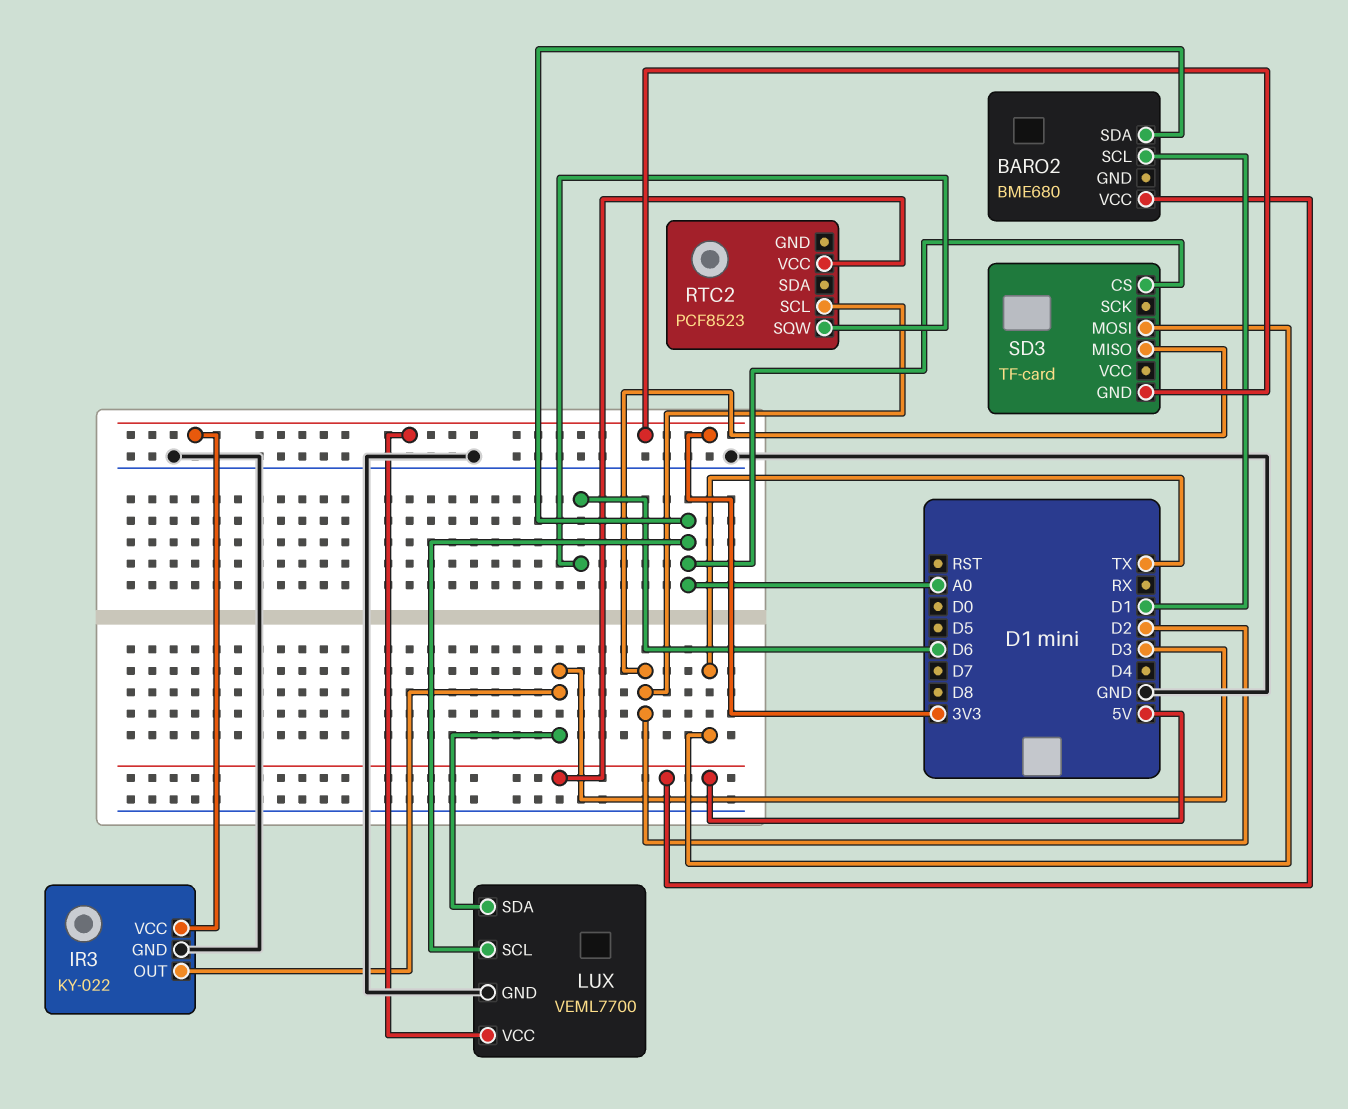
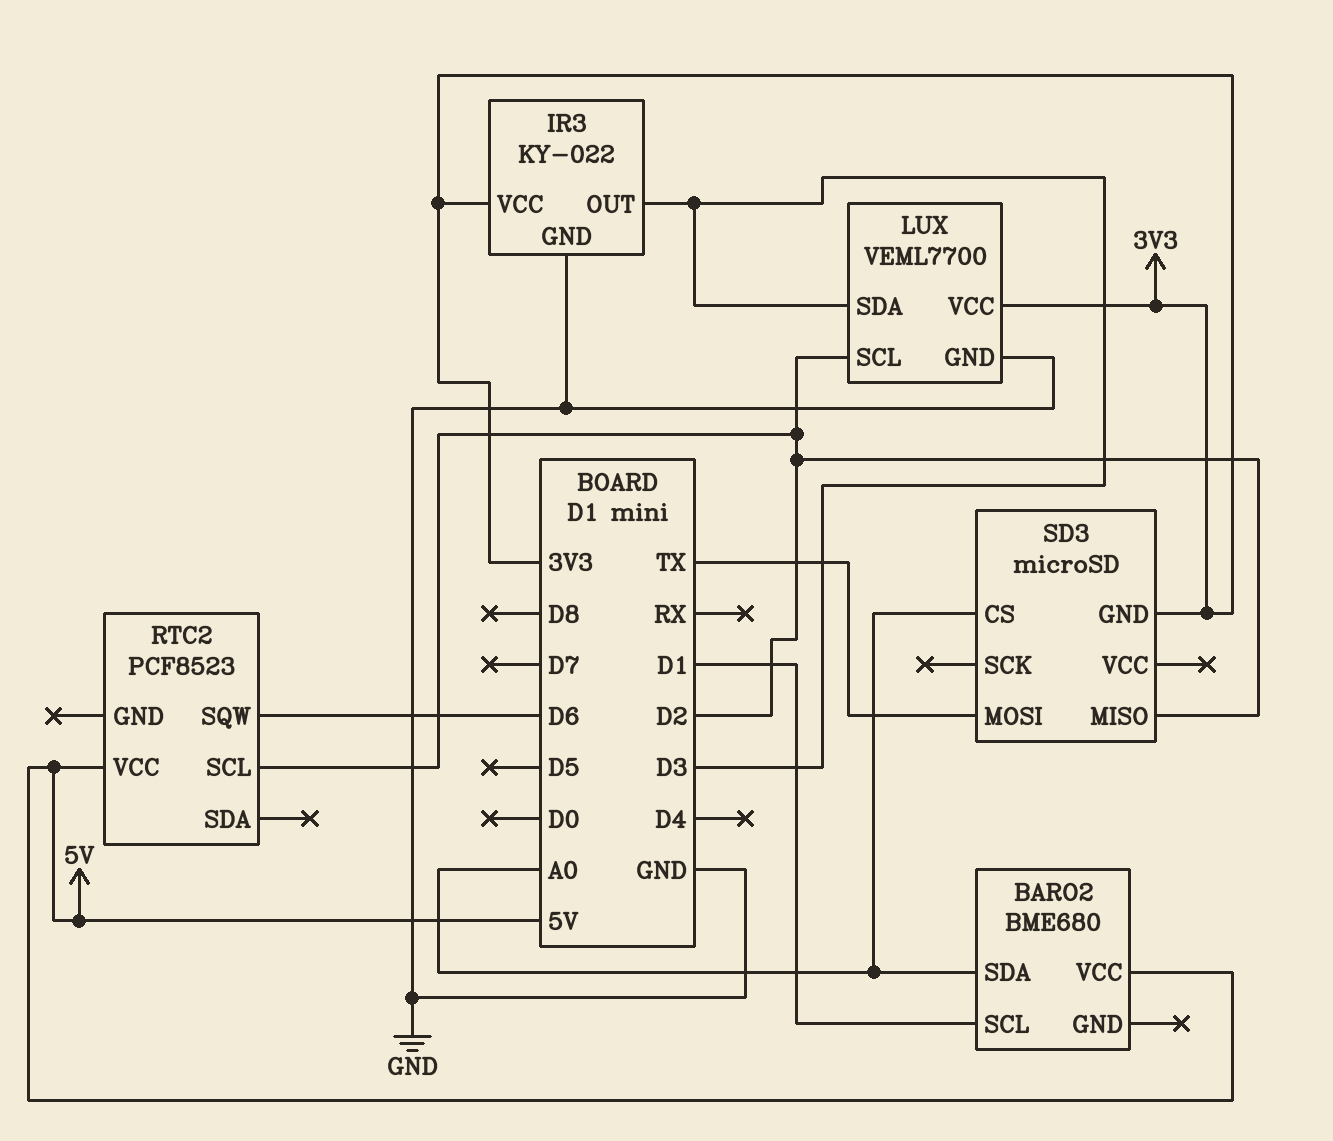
LUX pin SCL: A0 -> D2
SD3: TF-card -> microSD

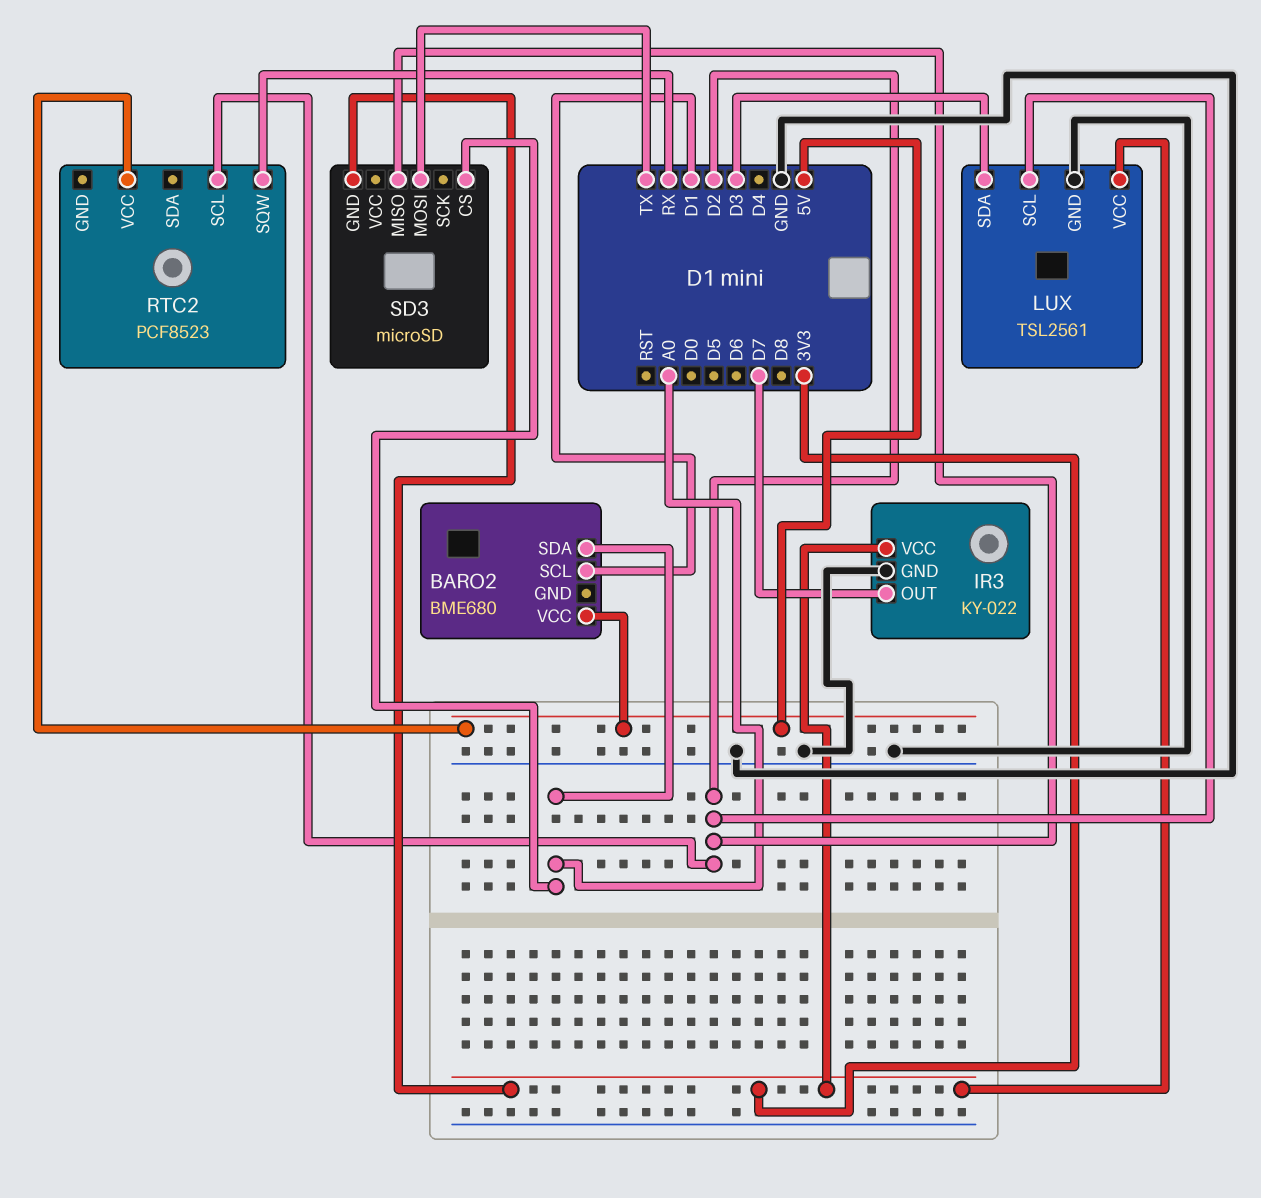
IR3 pin OUT: D3 -> D7
LUX: VEML7700 -> TSL2561
RTC2 pin SQW: D6 -> RX

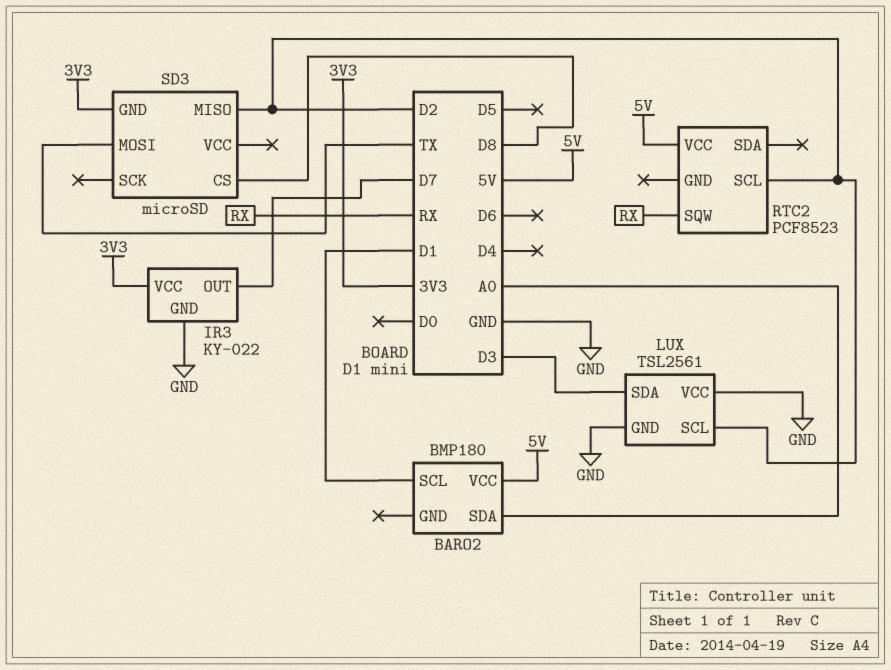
BARO2: BME680 -> BMP180
LUX pin VCC: 3V3 -> GND
SD3 pin CS: A0 -> D8

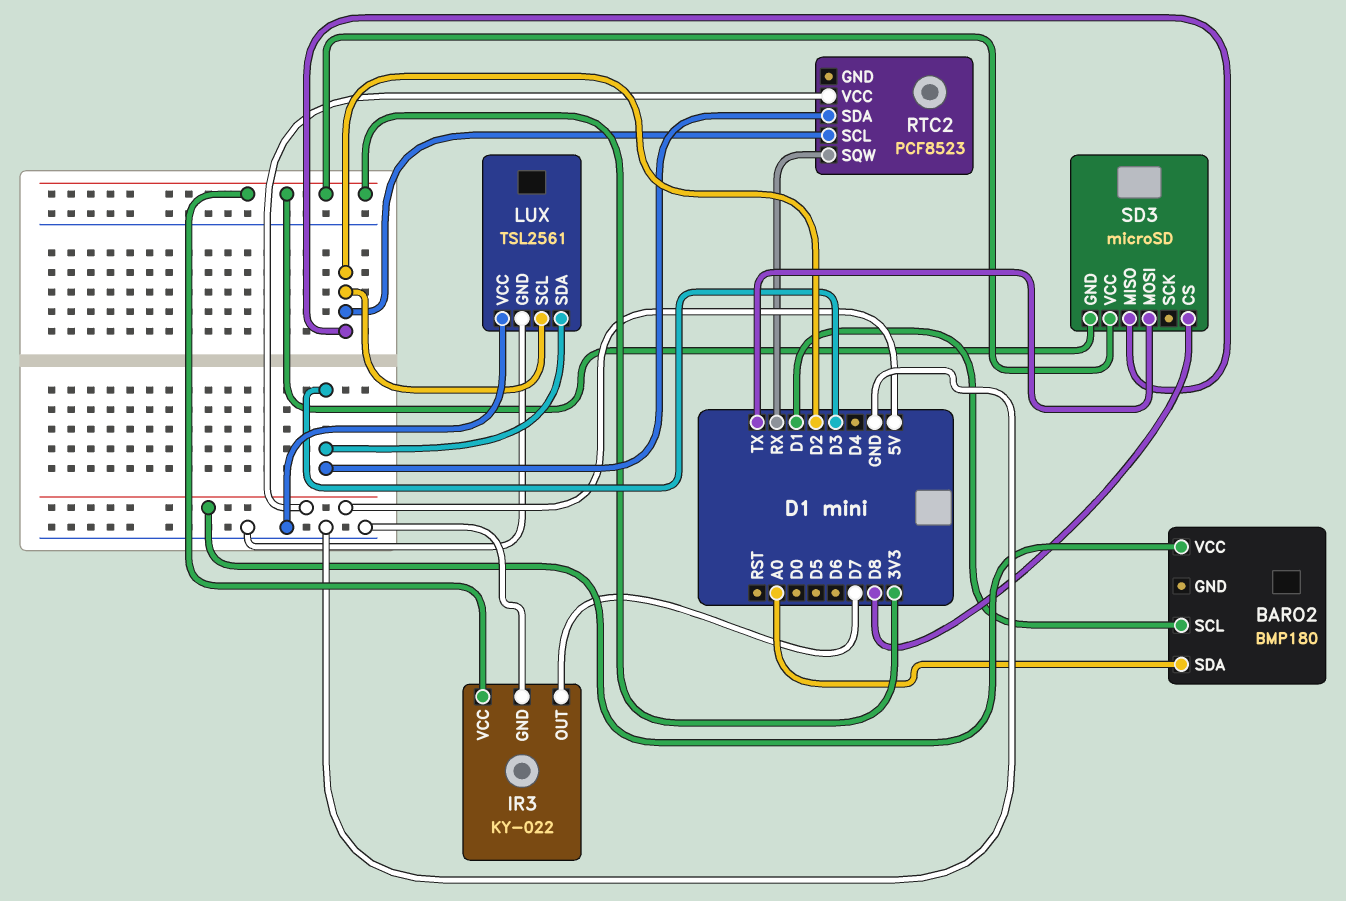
RTC2 pin SDA: none -> D3
SD3 pin VCC: none -> 3V3

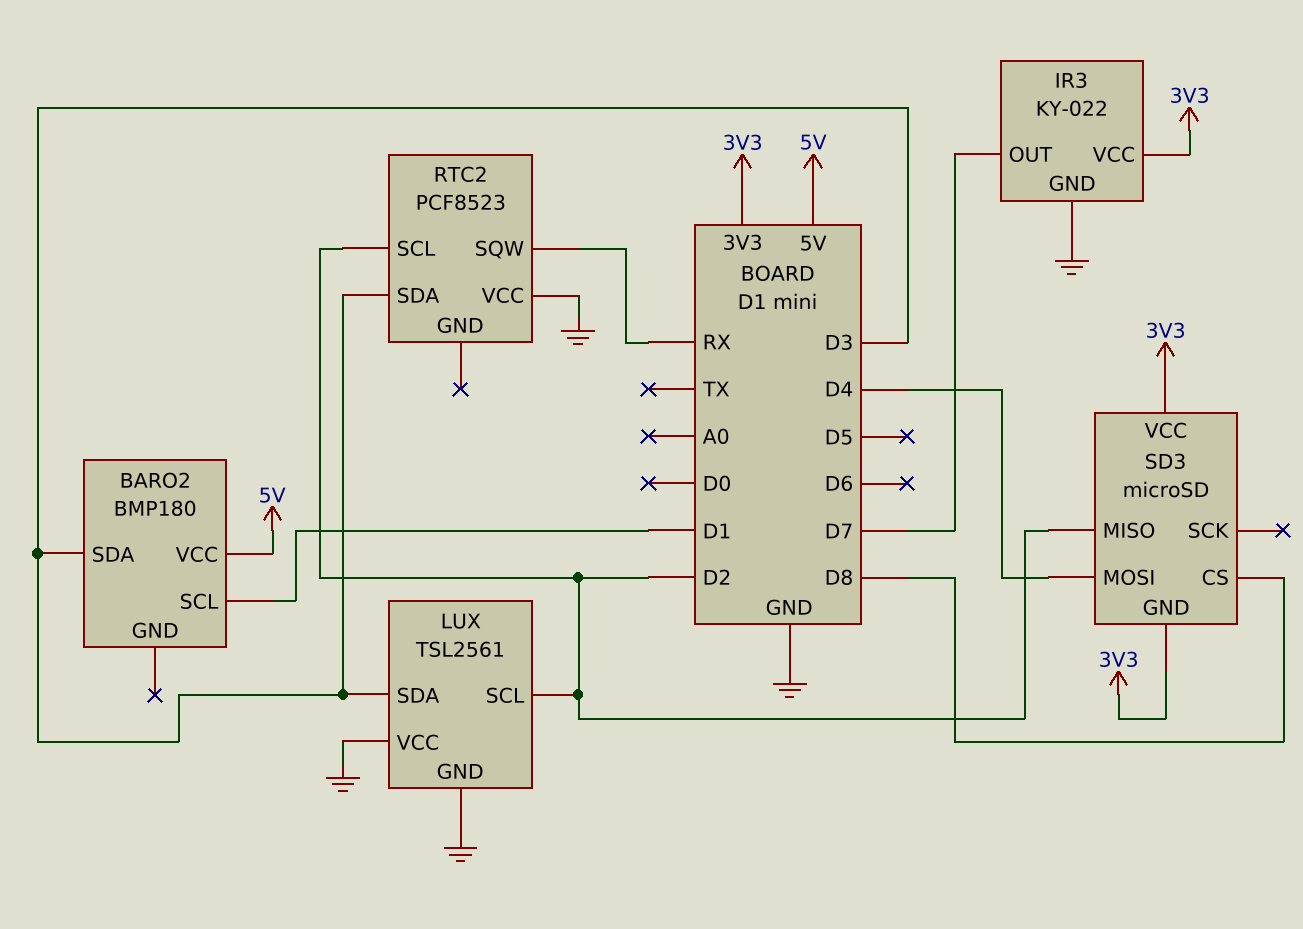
BARO2 pin SDA: A0 -> D3
RTC2 pin VCC: 5V -> GND
SD3 pin MOSI: TX -> D4

